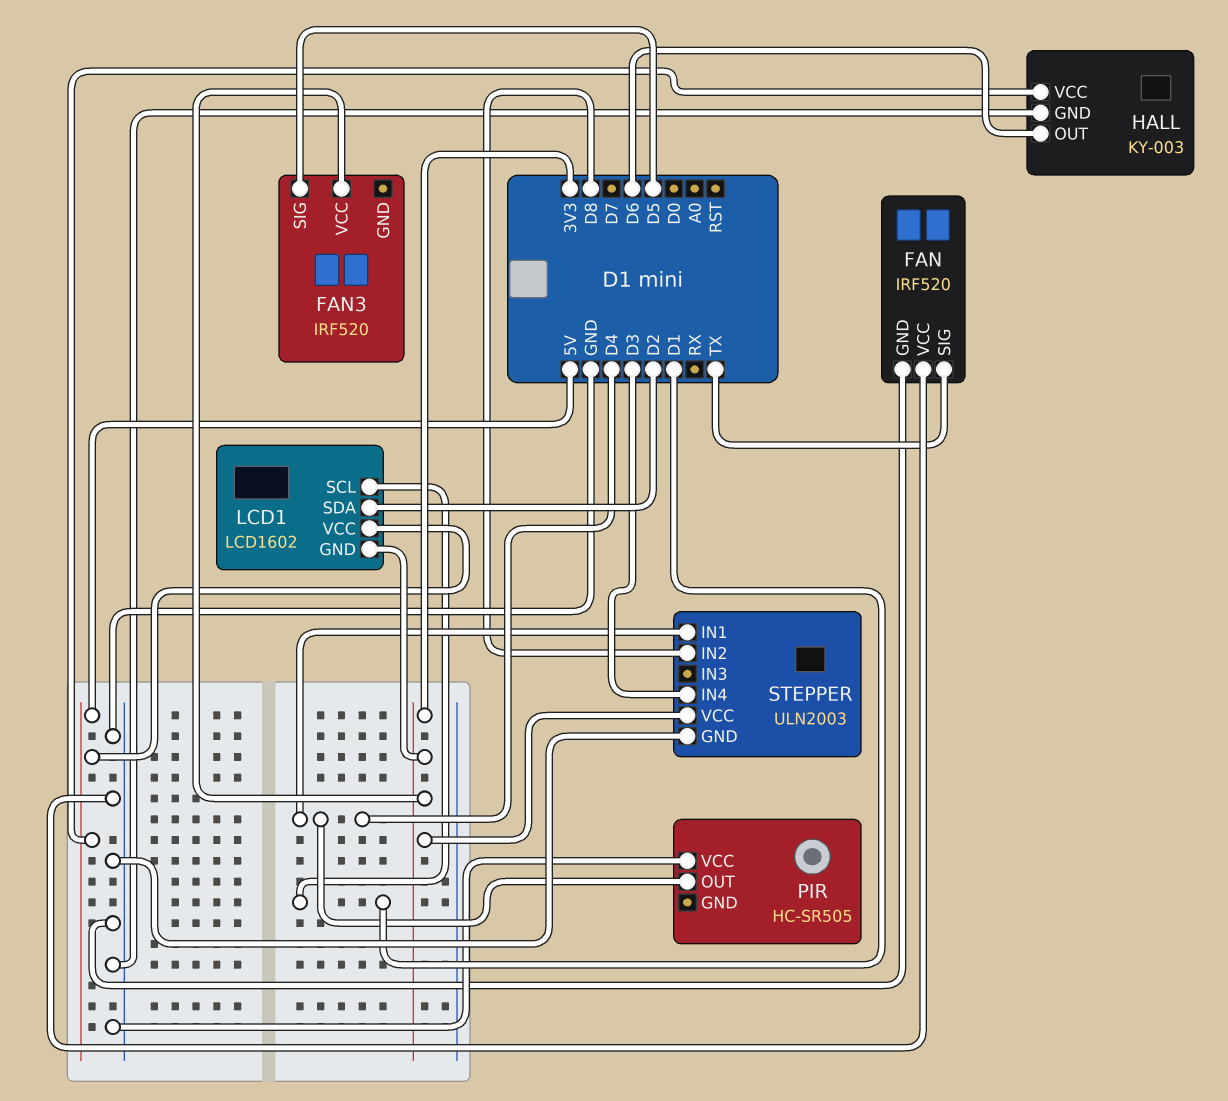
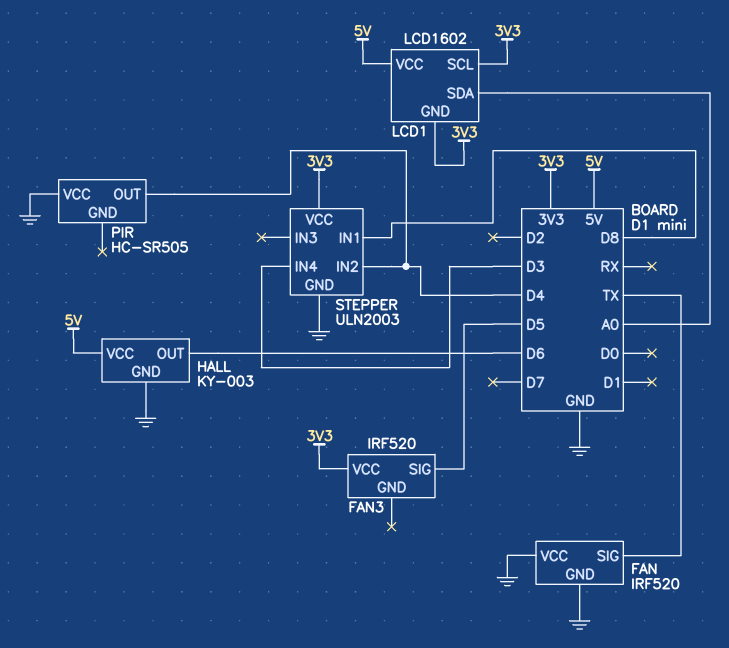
LCD1 pin SCL: D1 -> 3V3
LCD1 pin SDA: D2 -> A0
STEPPER pin IN1: D4 -> D8
STEPPER pin IN2: D8 -> D4

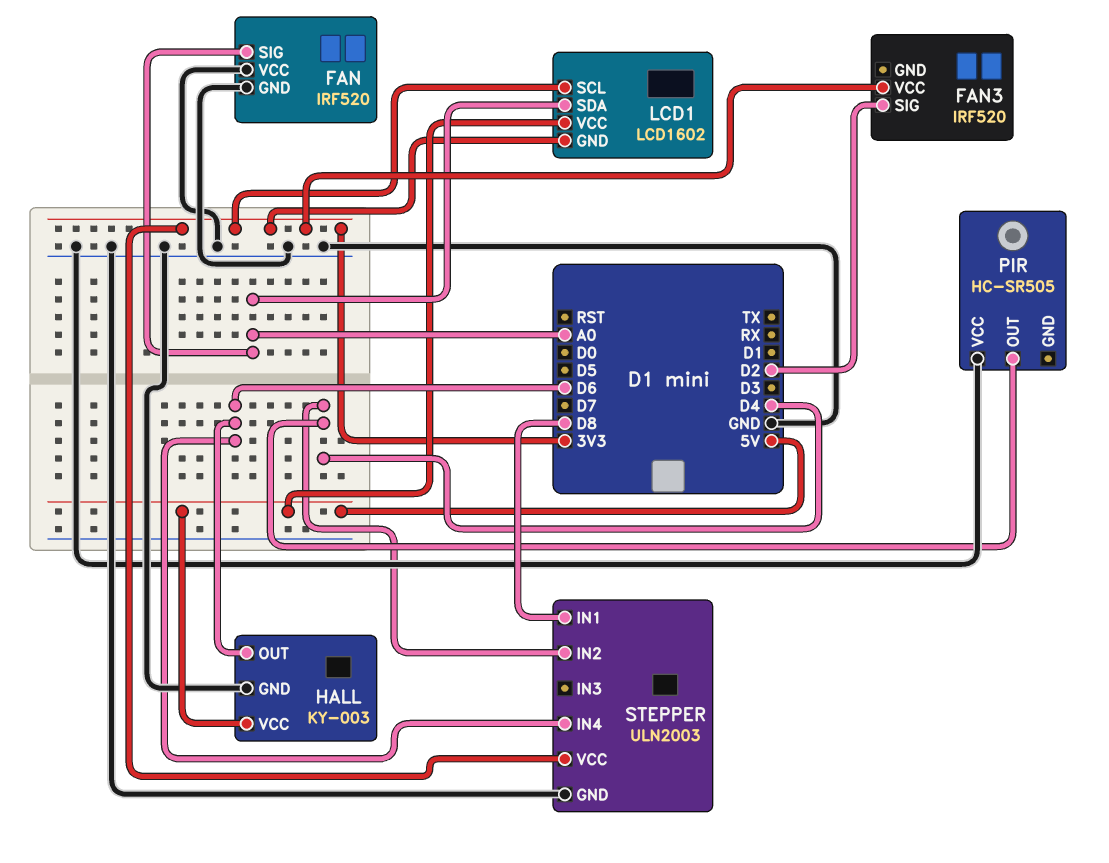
FAN pin SIG: TX -> A0
FAN3 pin SIG: D5 -> D2
STEPPER pin IN4: D3 -> D6

